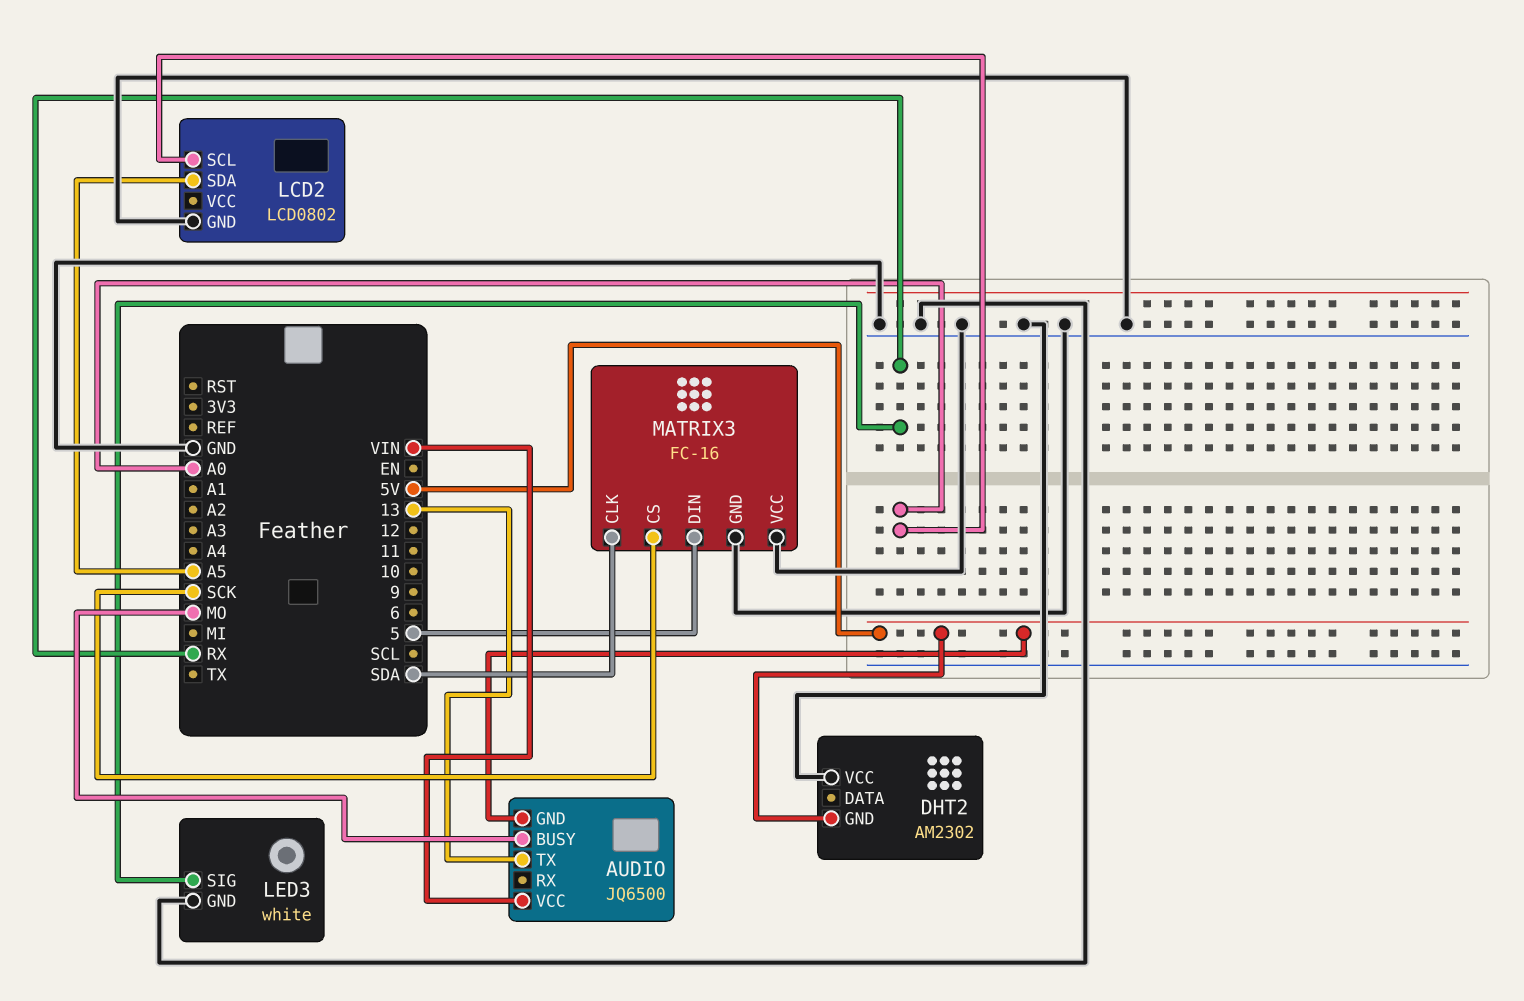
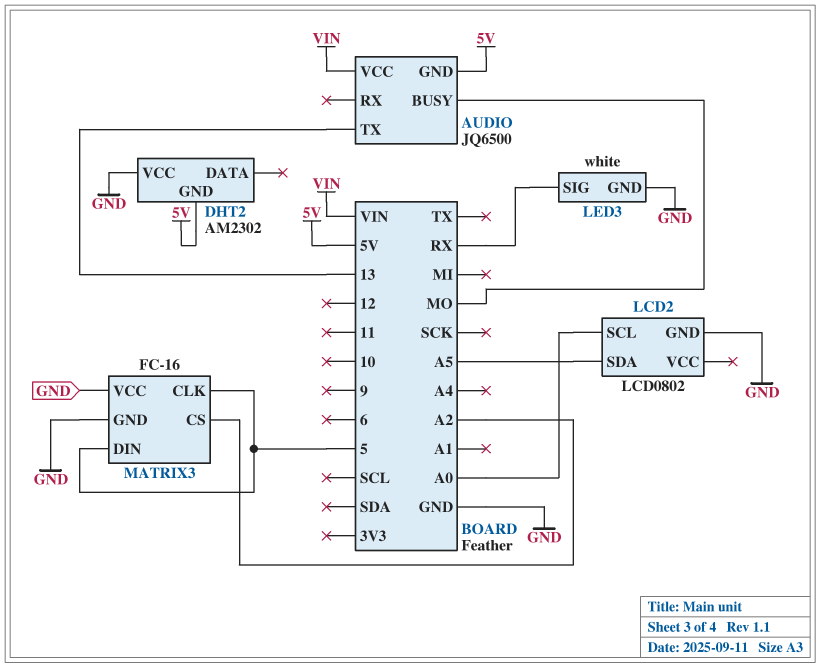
MATRIX3 pin CLK: SDA -> 5
MATRIX3 pin CS: SCK -> A2

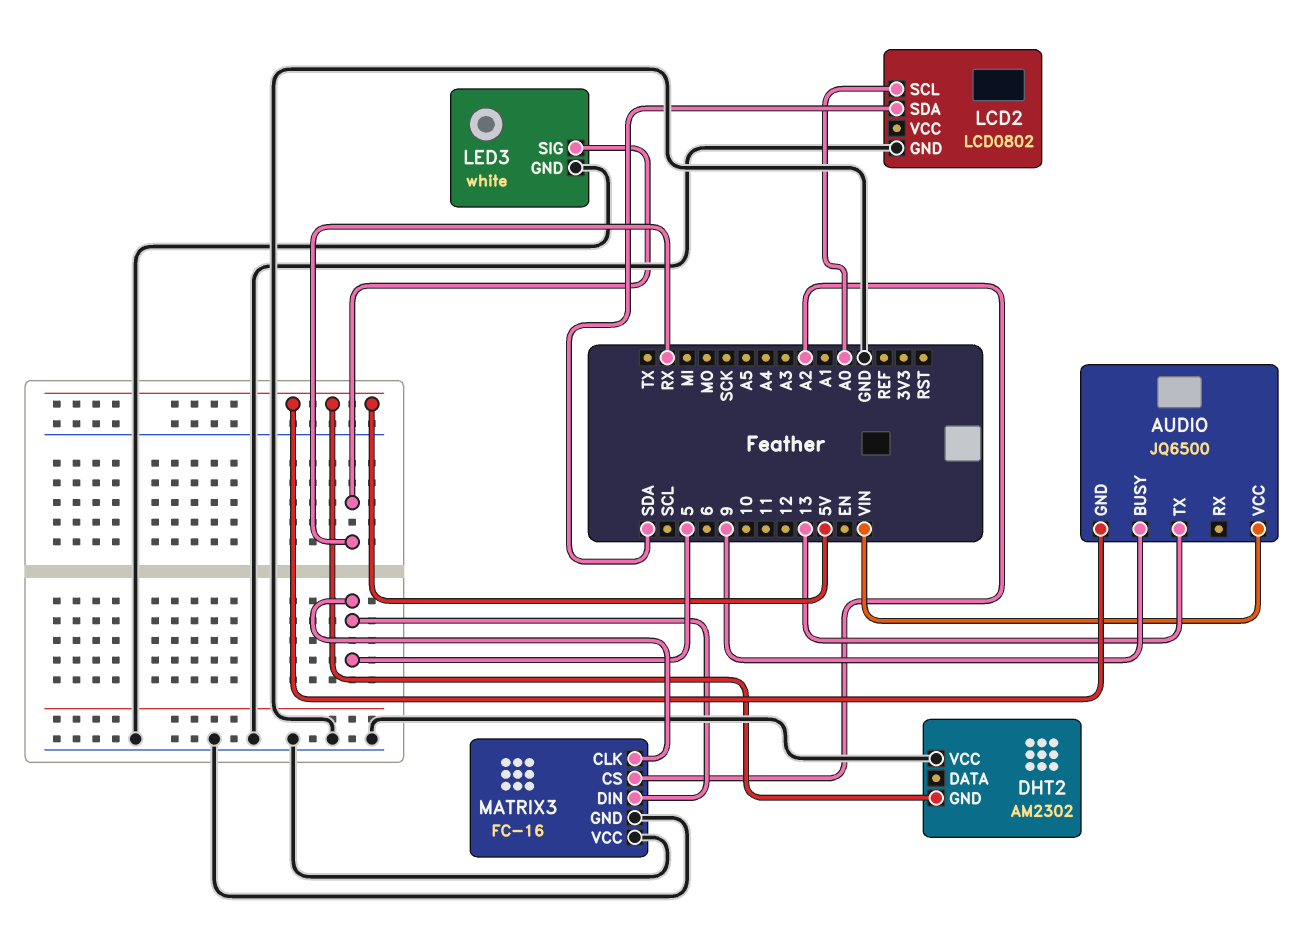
AUDIO pin BUSY: MO -> 9
LCD2 pin SDA: A5 -> SDA

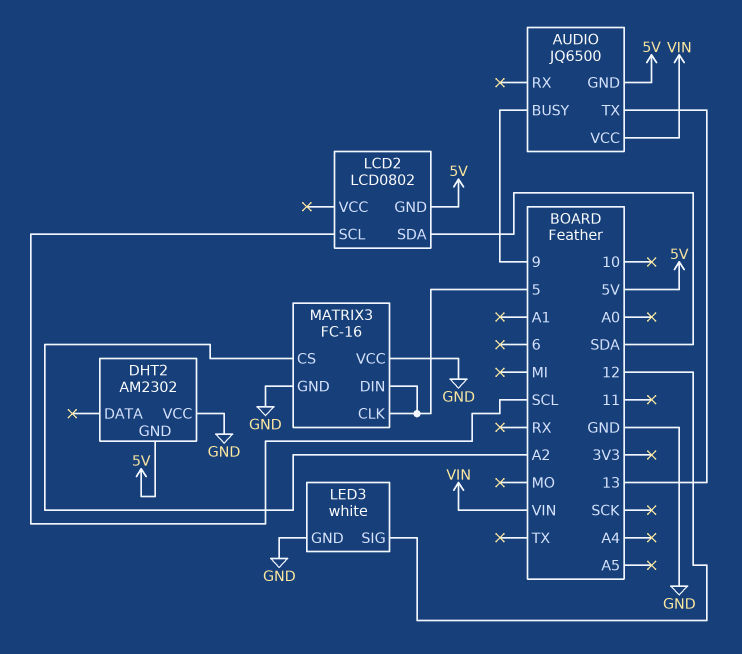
LCD2 pin GND: GND -> 5V
LCD2 pin SCL: A0 -> SCL
LED3 pin SIG: RX -> 12

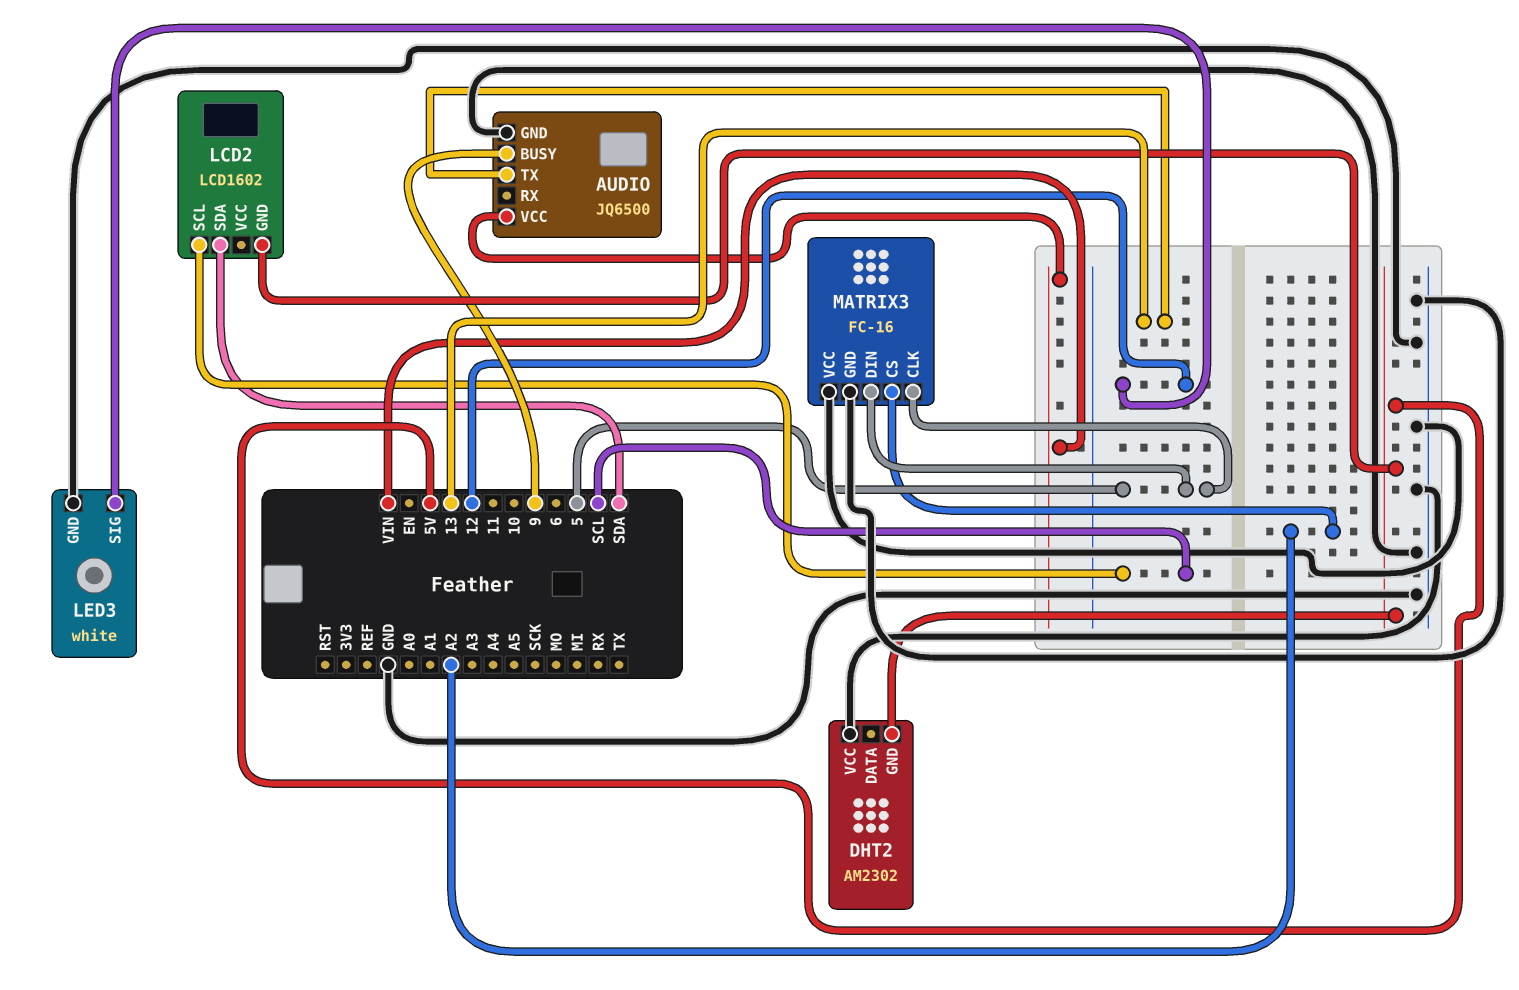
AUDIO pin GND: 5V -> GND
LCD2: LCD0802 -> LCD1602

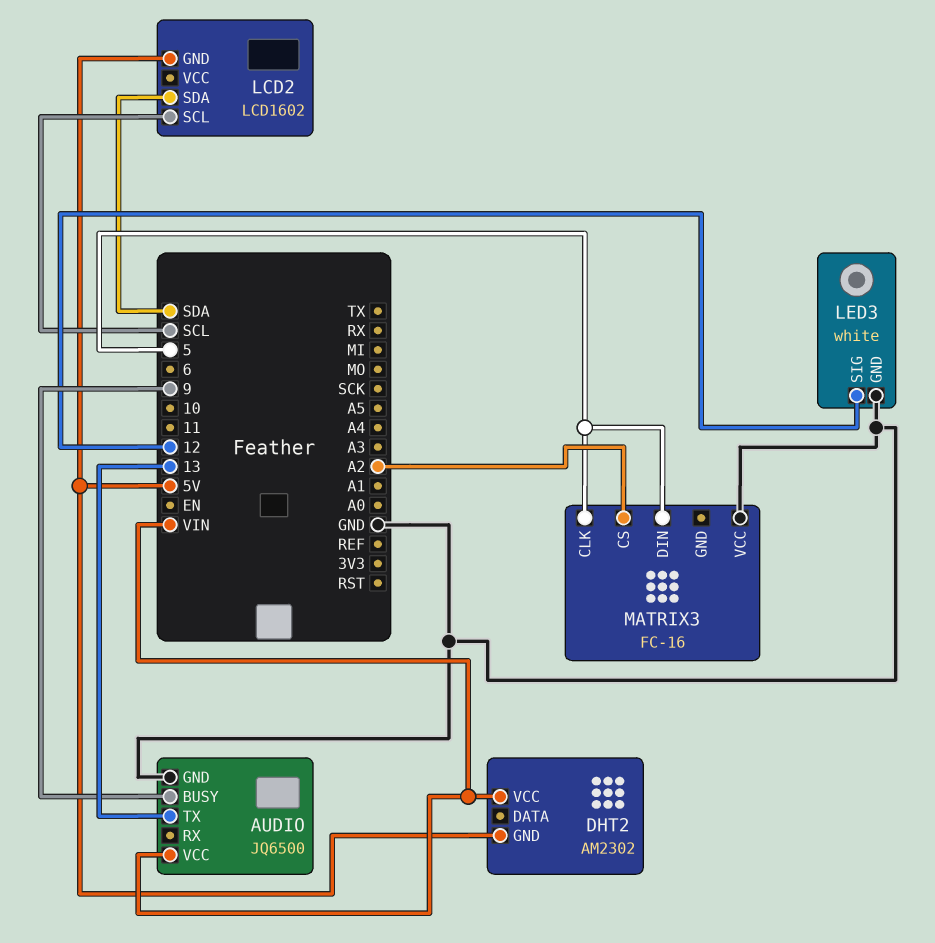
DHT2 pin VCC: GND -> VIN
MATRIX3 pin GND: GND -> none

